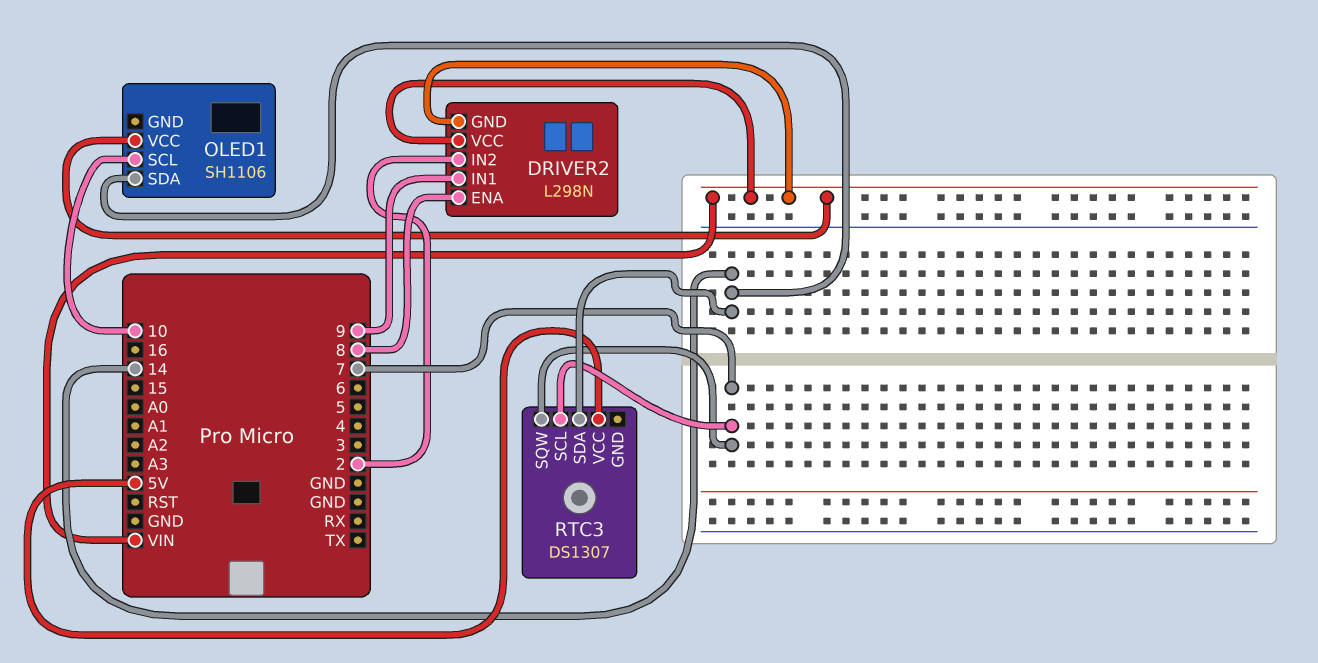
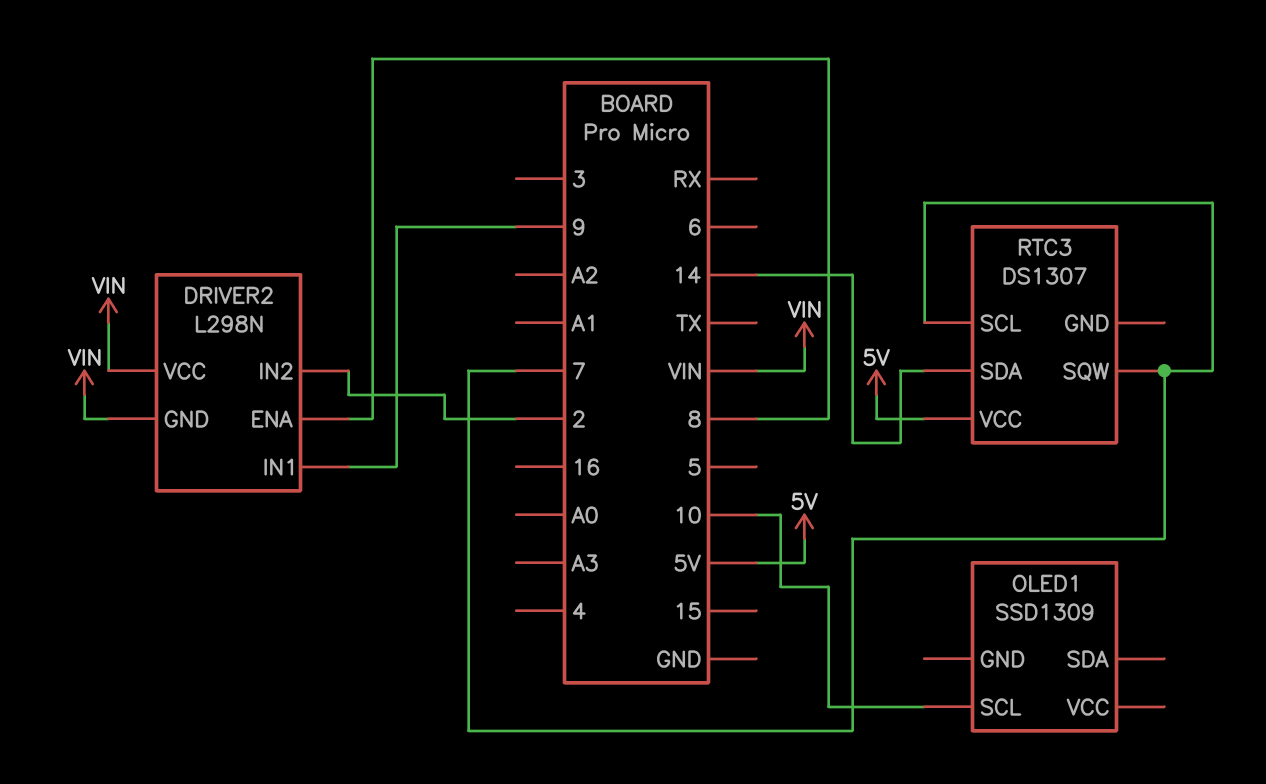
OLED1: SH1106 -> SSD1309
OLED1 pin SDA: 14 -> none
OLED1 pin VCC: VIN -> none

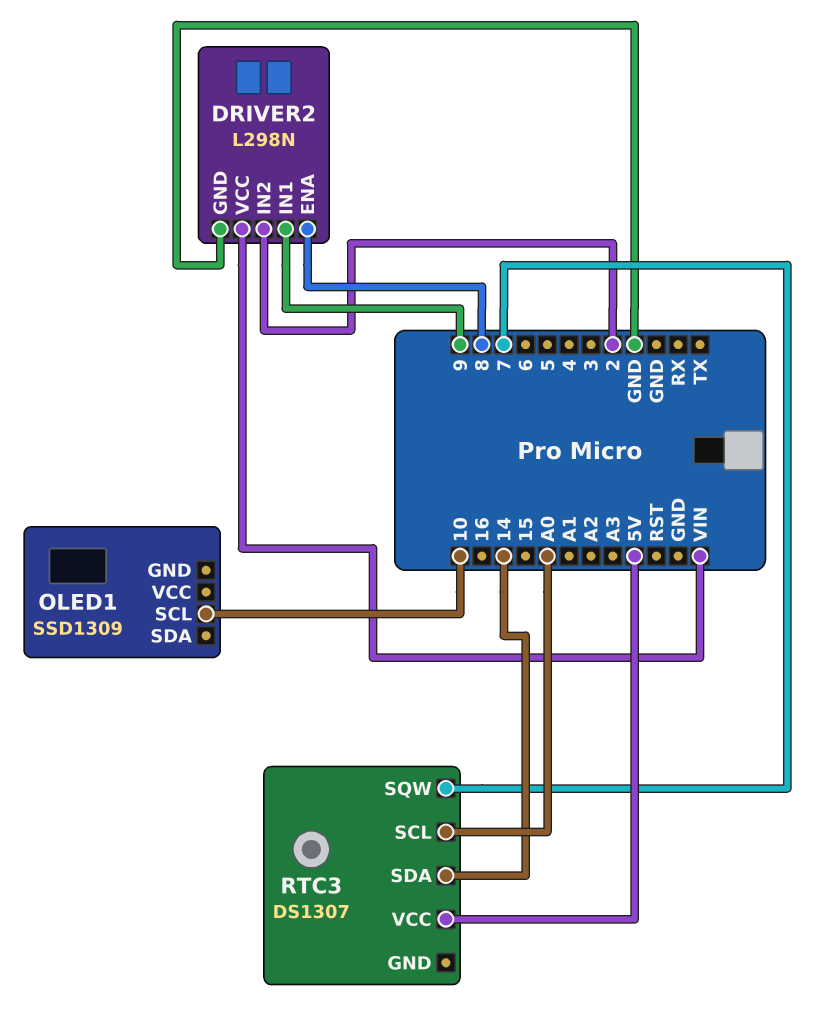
DRIVER2 pin GND: VIN -> GND
RTC3 pin SCL: 7 -> A0

